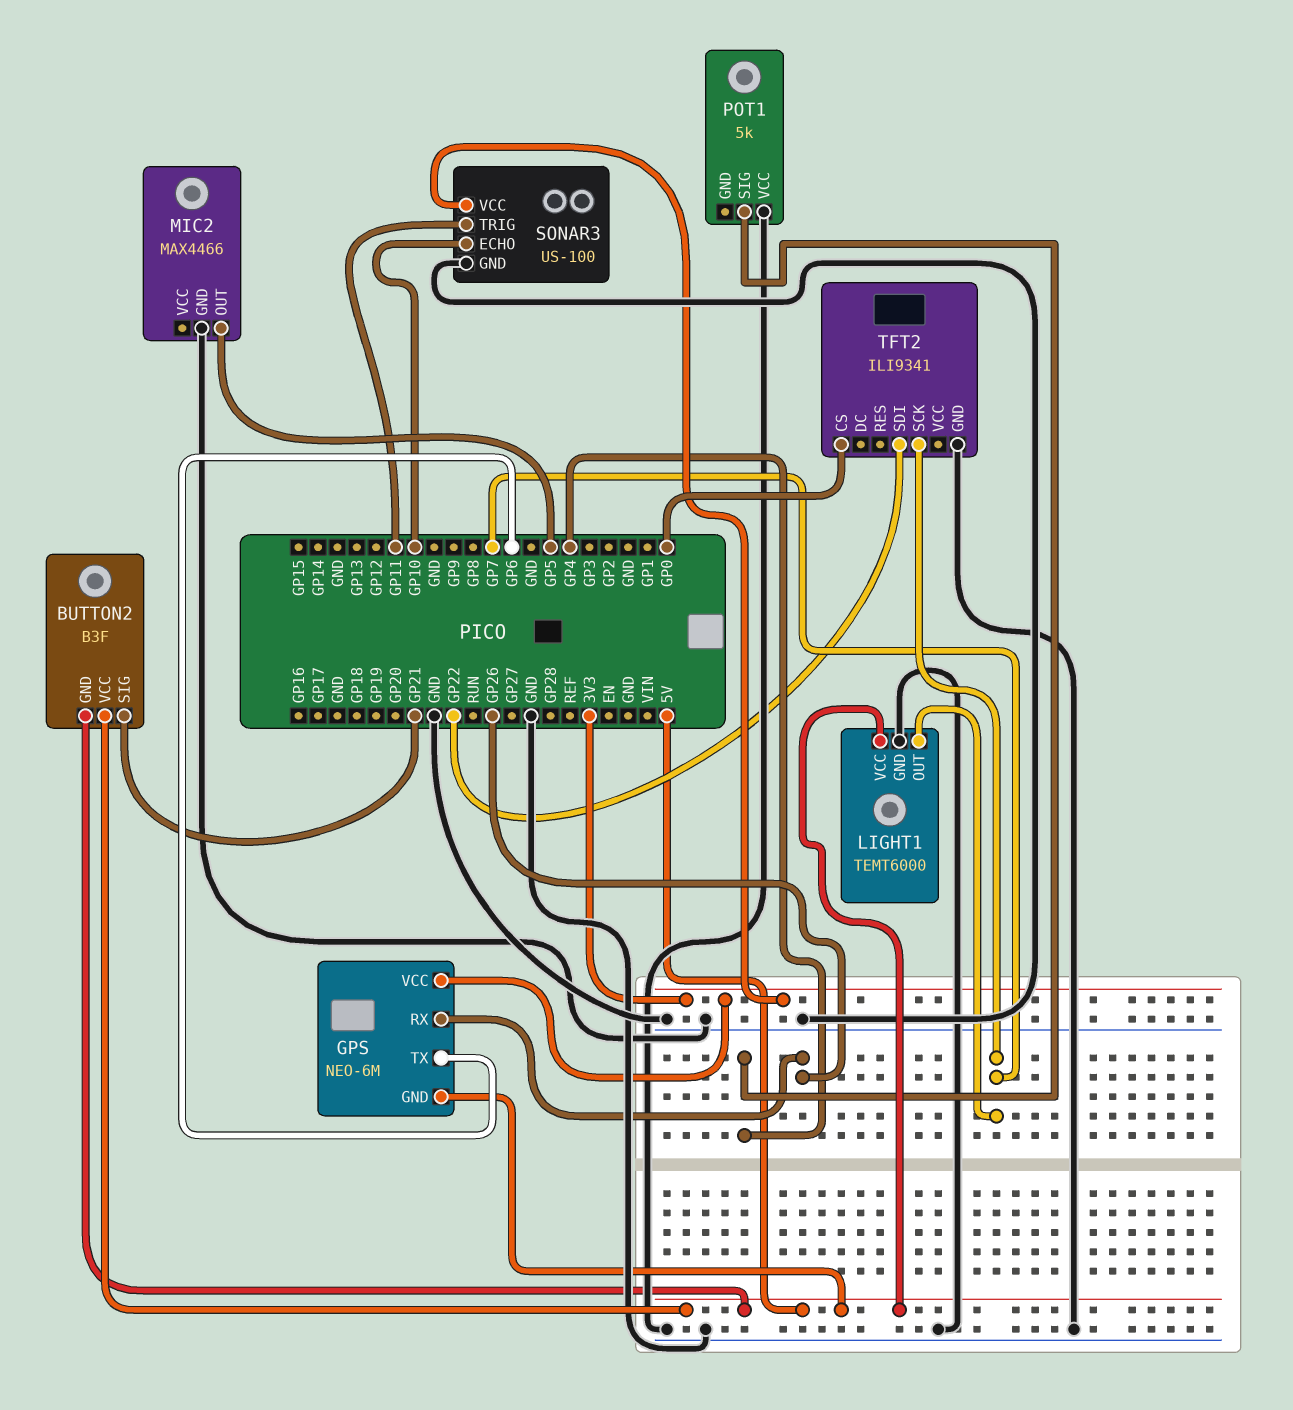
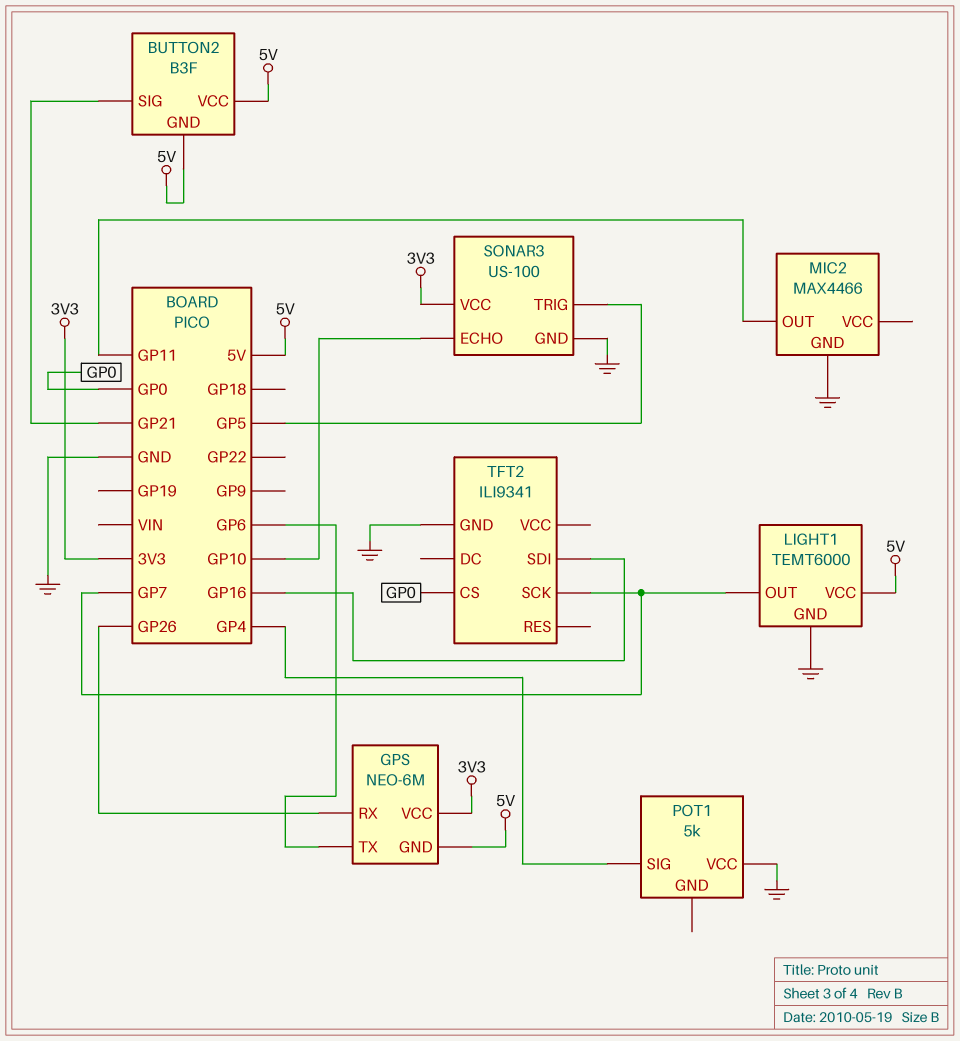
MIC2 pin OUT: GP5 -> GP11
SONAR3 pin TRIG: GP11 -> GP5
TFT2 pin SDI: GP22 -> GP16

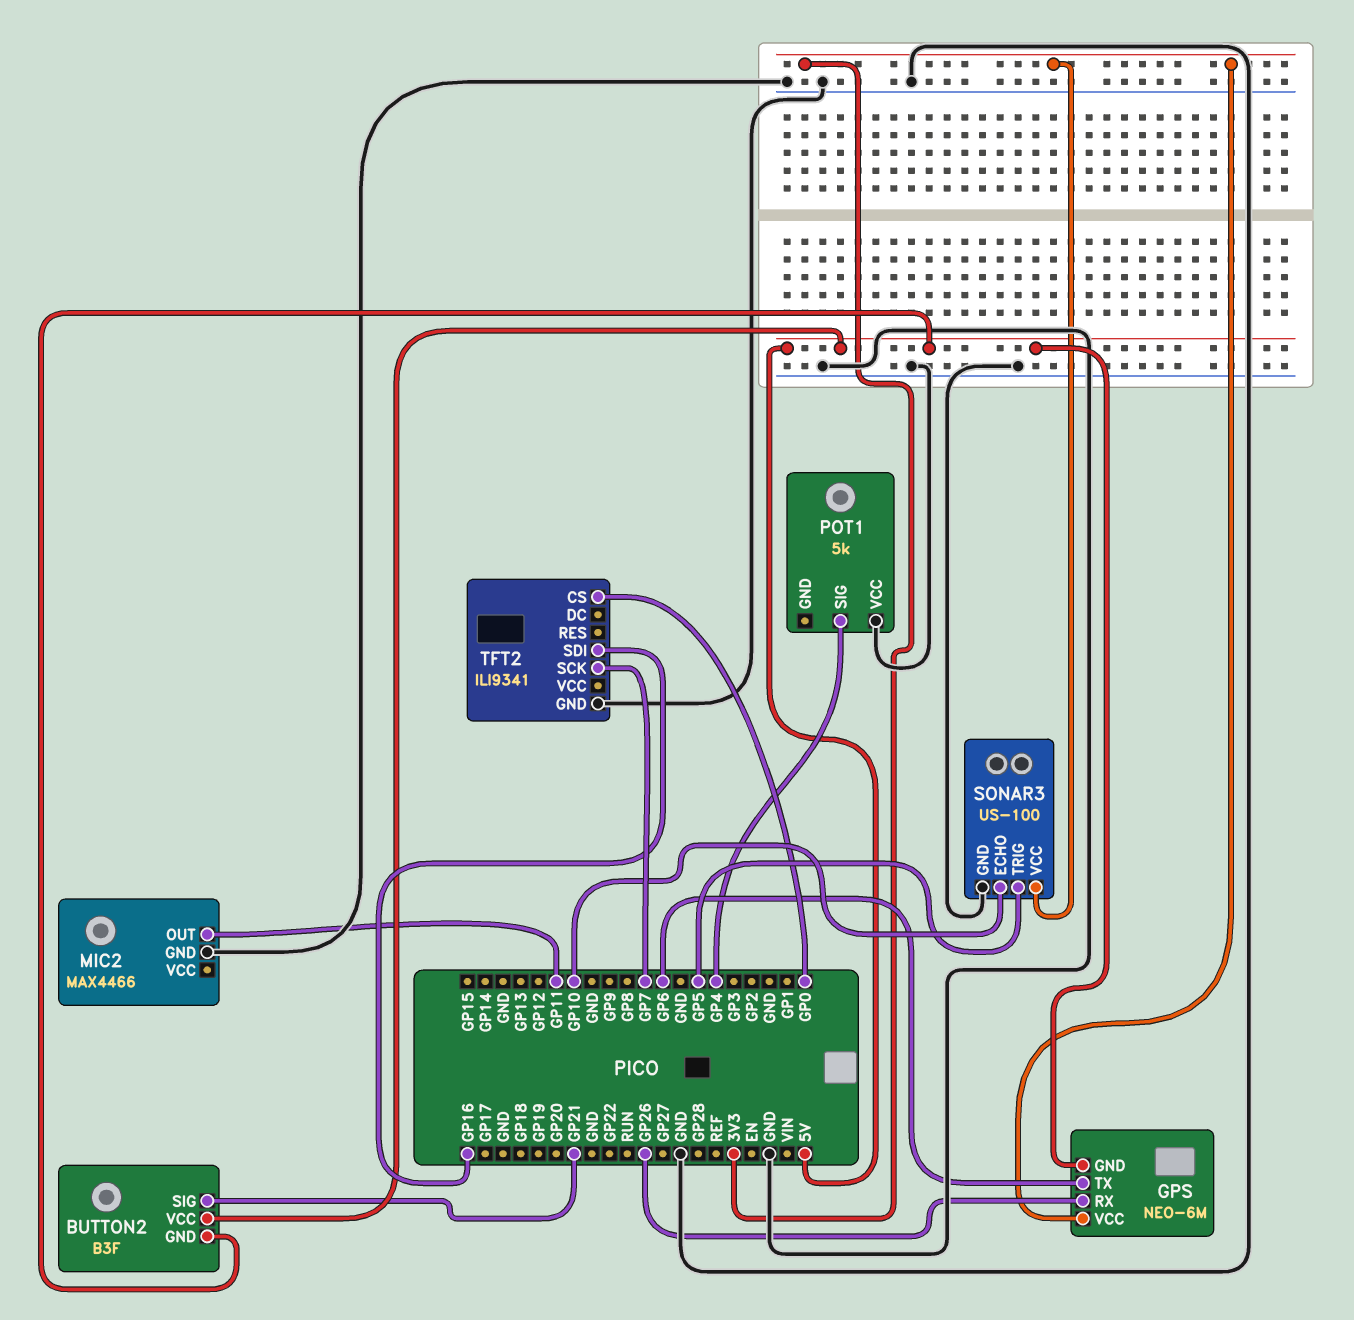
LIGHT1: TEMT6000 -> none
LIGHT1 pin GND: GND -> none
LIGHT1 pin OUT: GP7 -> none
LIGHT1 pin VCC: 5V -> none

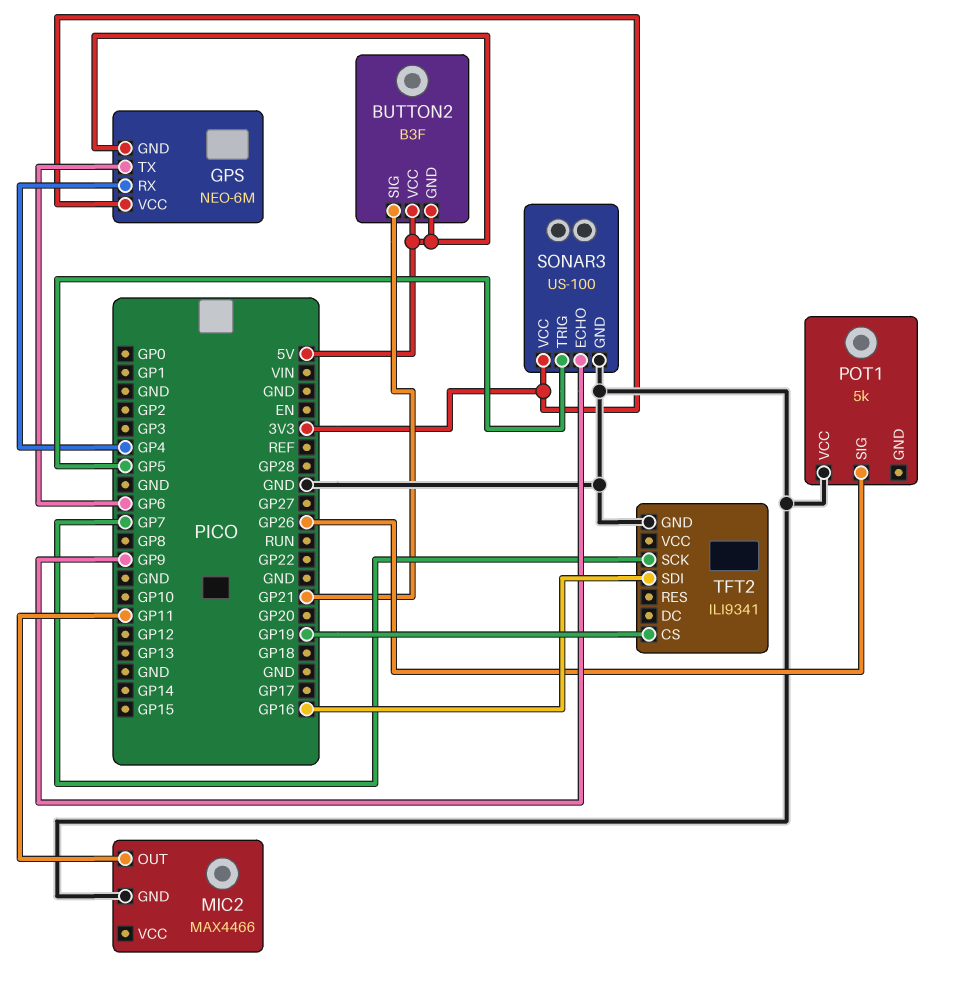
GPS pin RX: GP26 -> GP4
POT1 pin SIG: GP4 -> GP26
SONAR3 pin ECHO: GP10 -> GP9
TFT2 pin CS: GP0 -> GP19

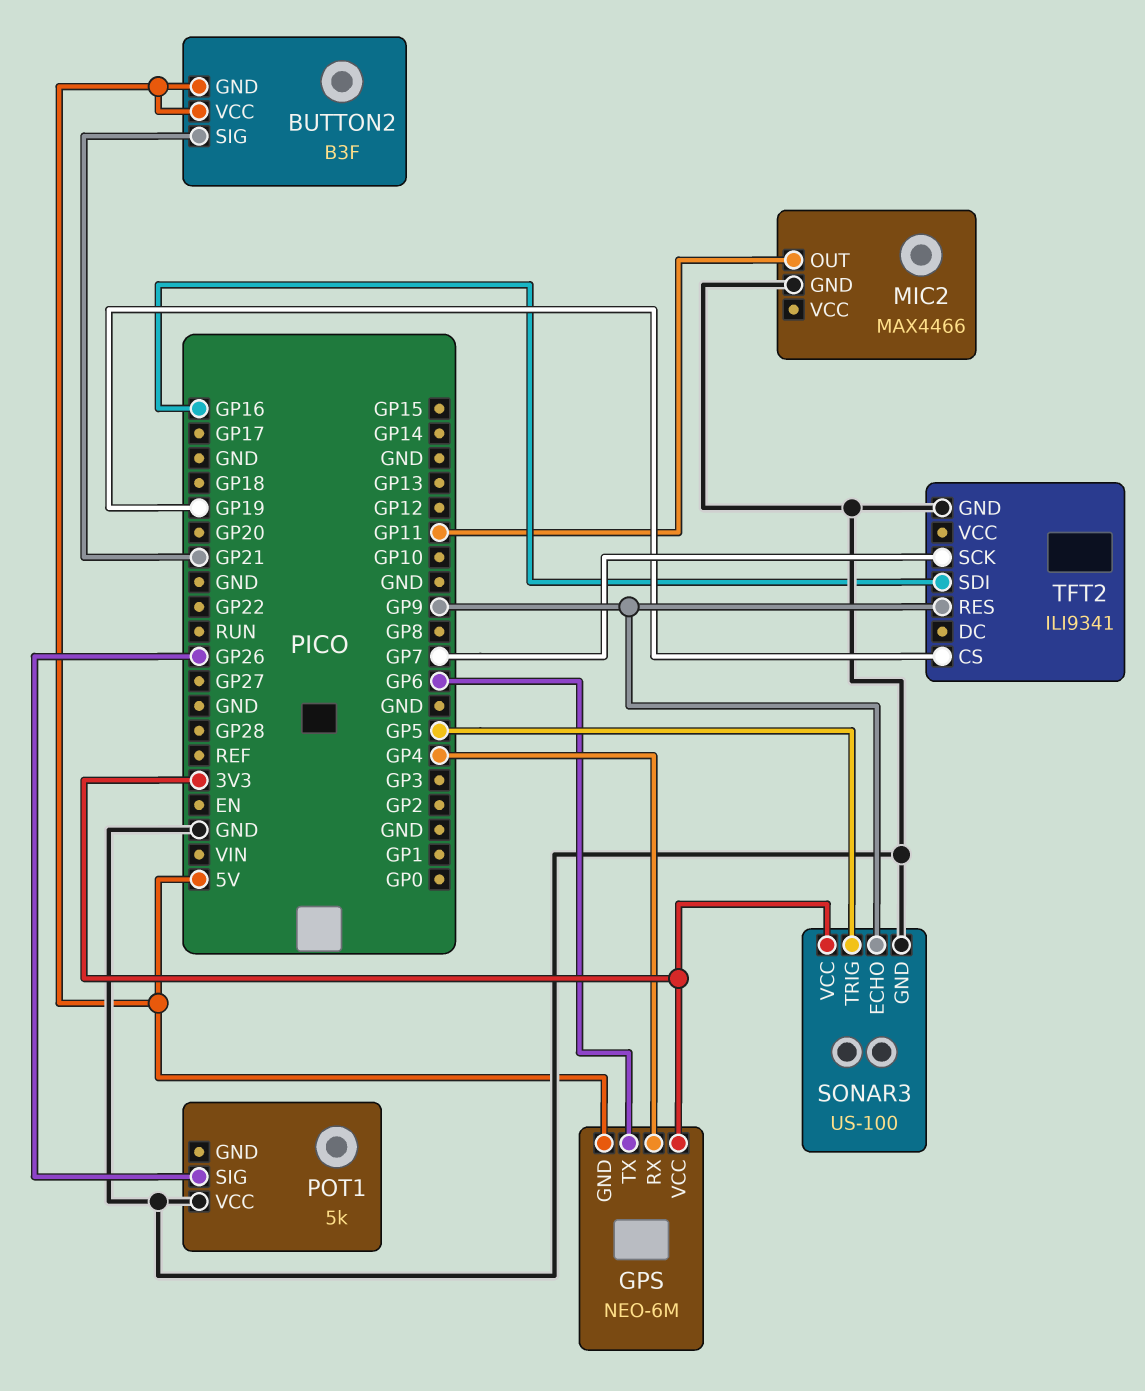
TFT2 pin RES: none -> GP9

